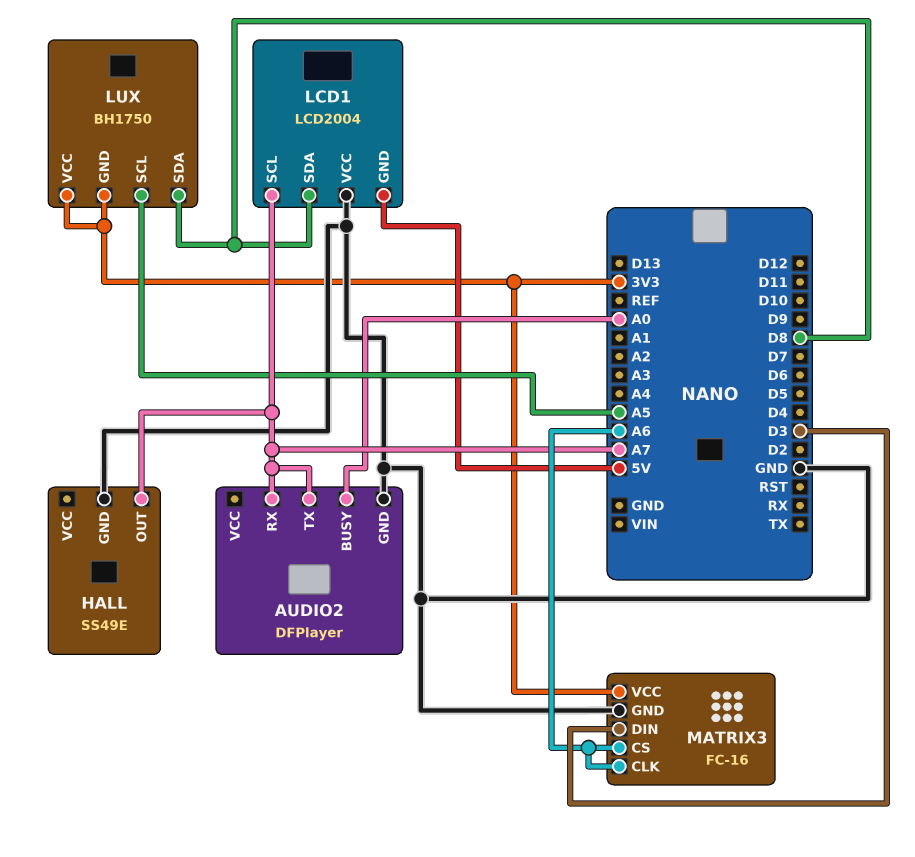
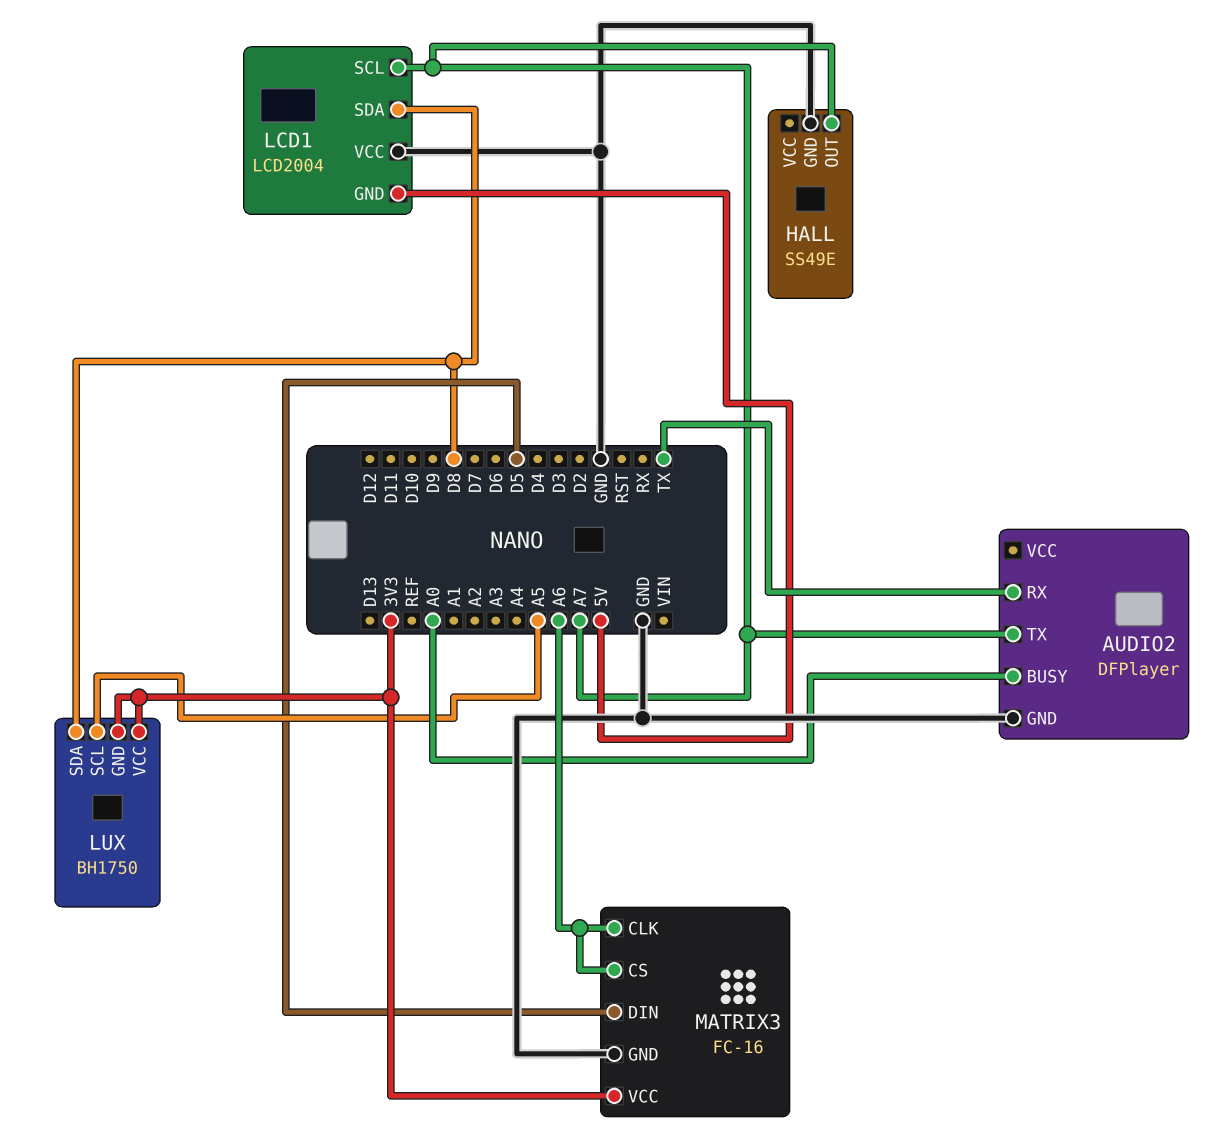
AUDIO2 pin RX: A7 -> TX
MATRIX3 pin DIN: D3 -> D5

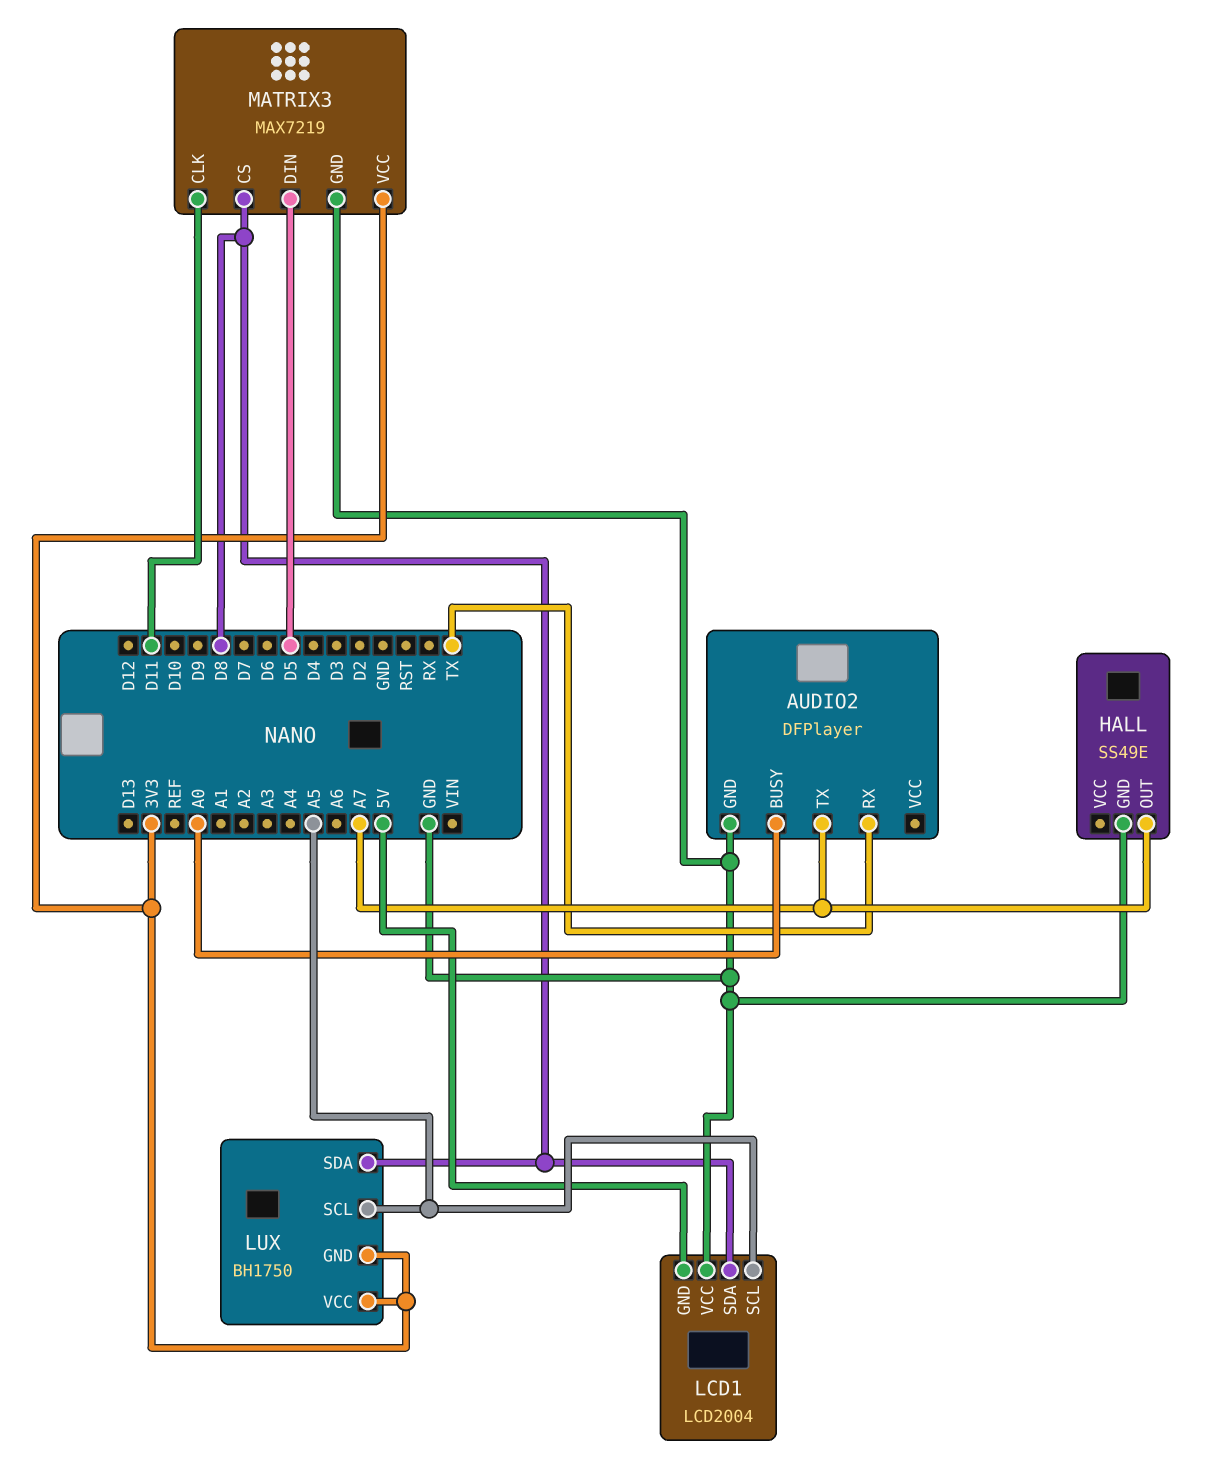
LCD1 pin SCL: A7 -> A5
MATRIX3: FC-16 -> MAX7219
MATRIX3 pin CLK: A6 -> D11
MATRIX3 pin CS: A6 -> D8

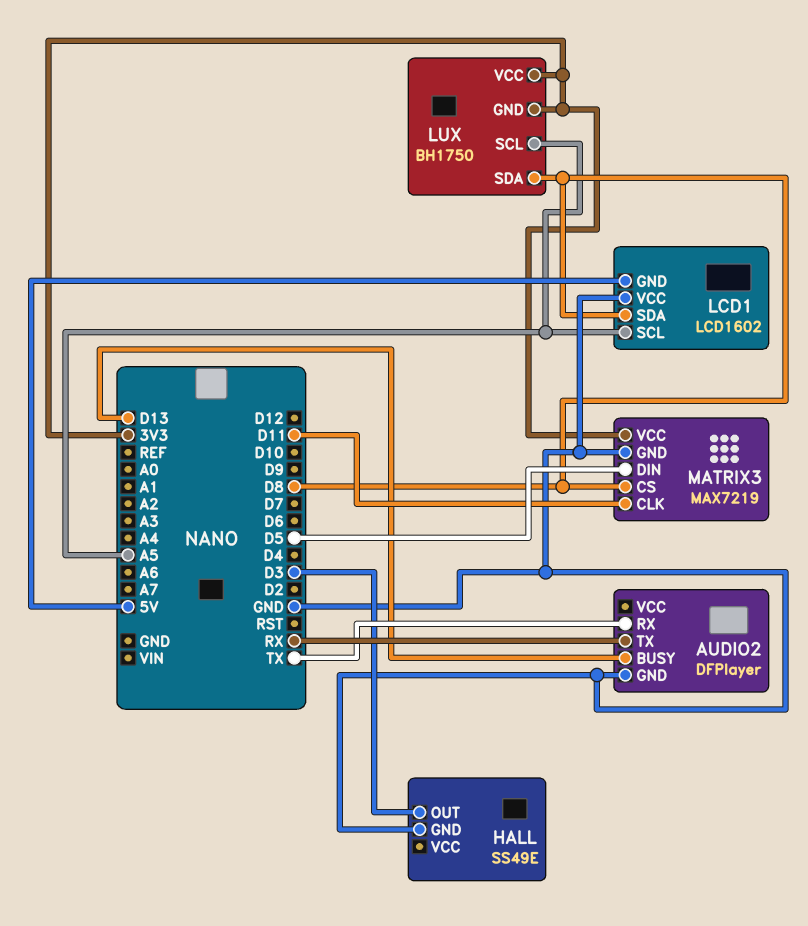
AUDIO2 pin BUSY: A0 -> D13
AUDIO2 pin TX: A7 -> RX
HALL pin OUT: A7 -> D3
LCD1: LCD2004 -> LCD1602

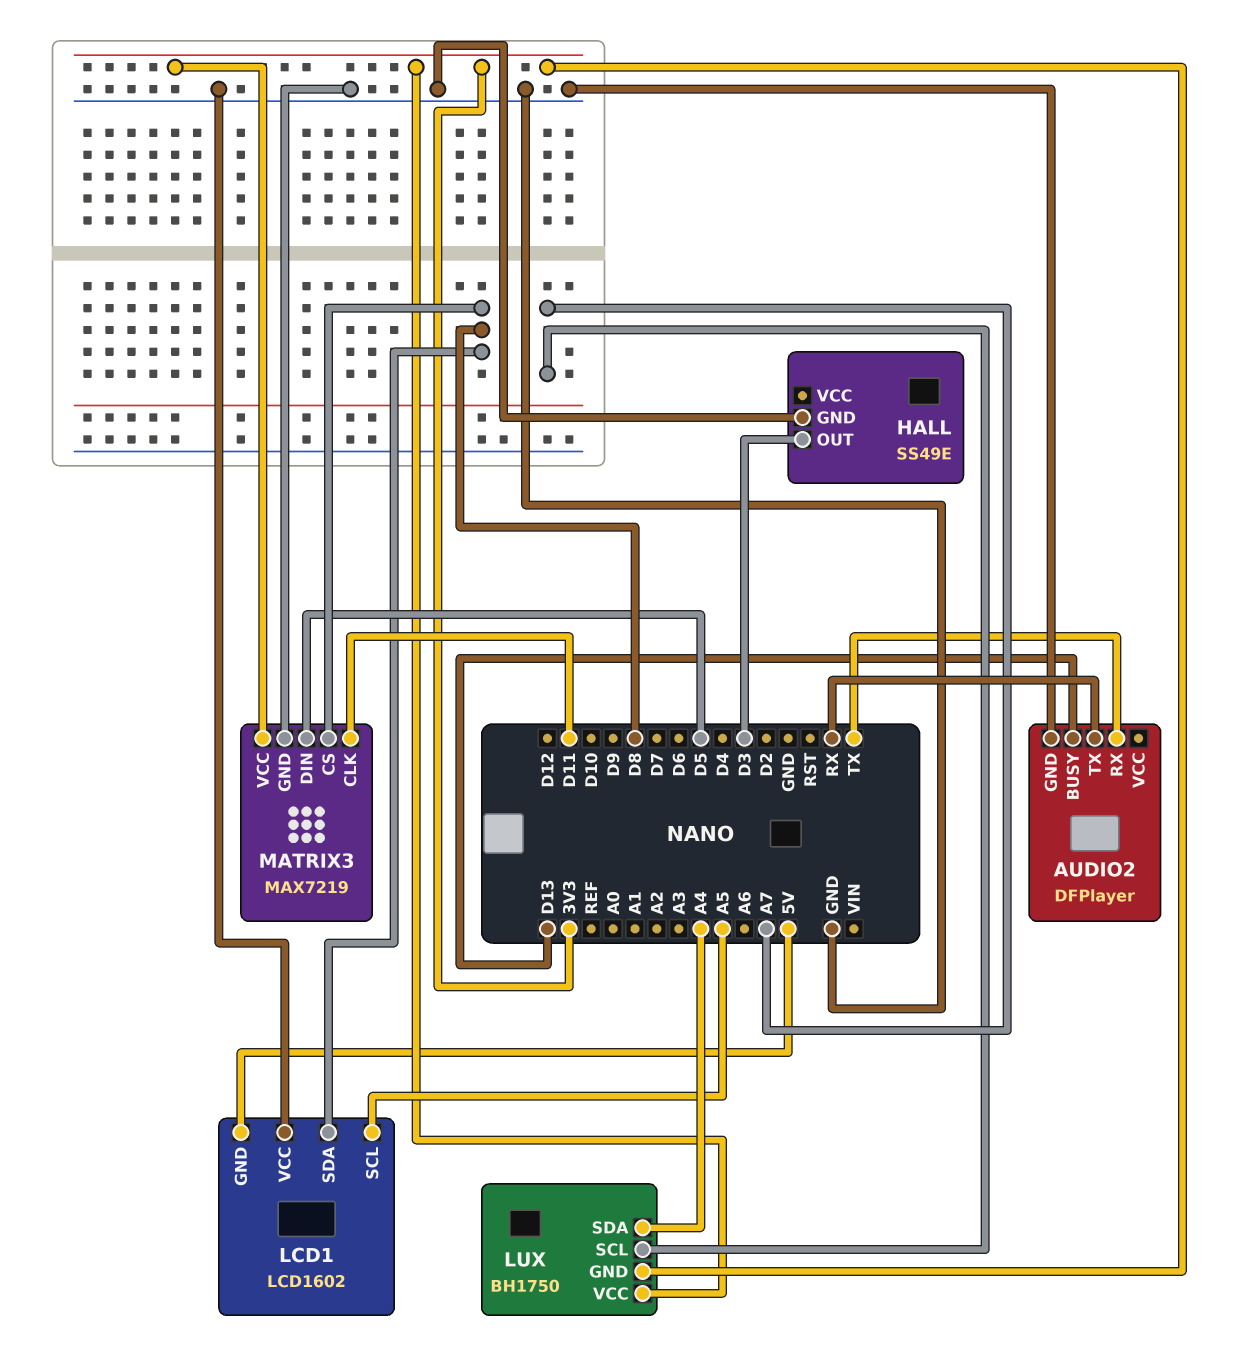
LUX pin SCL: A5 -> A7
LUX pin SDA: D8 -> A4

